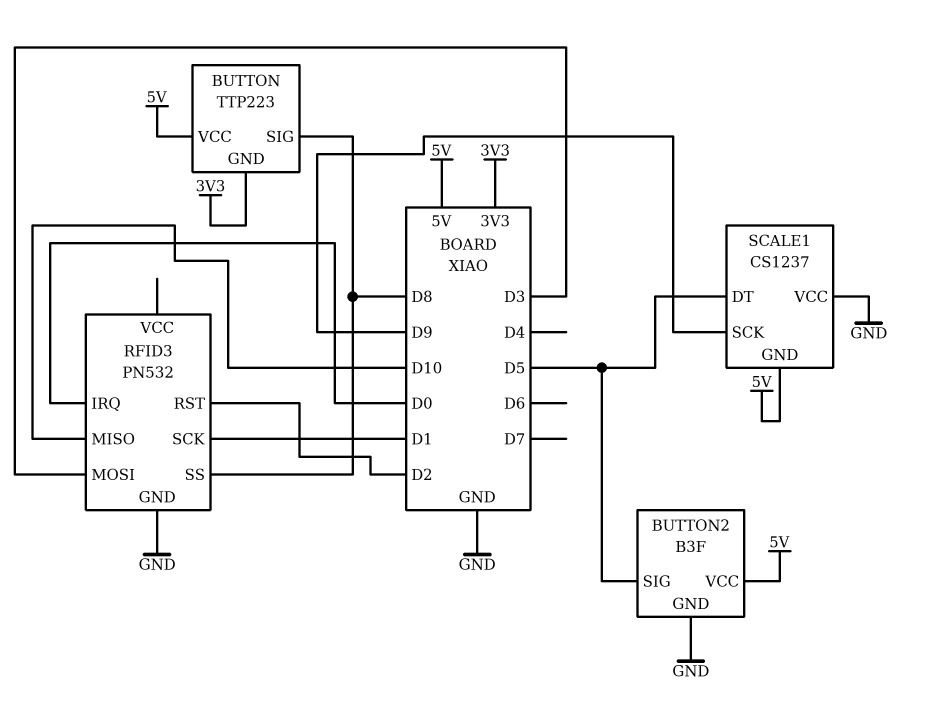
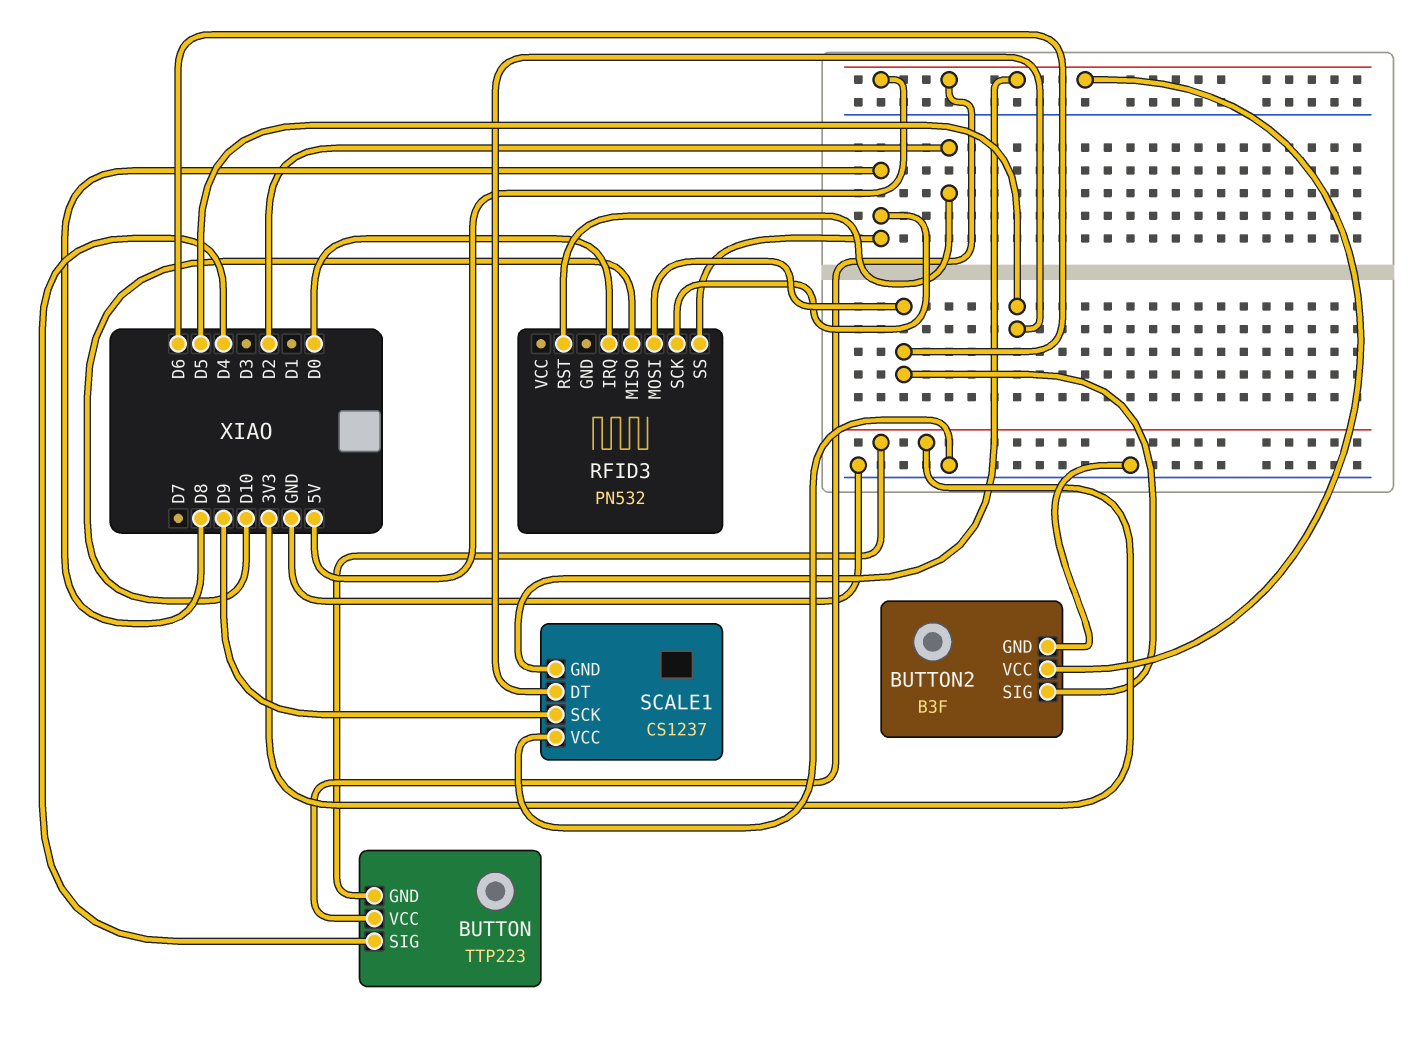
BUTTON pin SIG: D8 -> D4
BUTTON2 pin SIG: D5 -> D6
RFID3 pin GND: GND -> none
RFID3 pin MOSI: D3 -> D6
RFID3 pin SCK: D1 -> D8

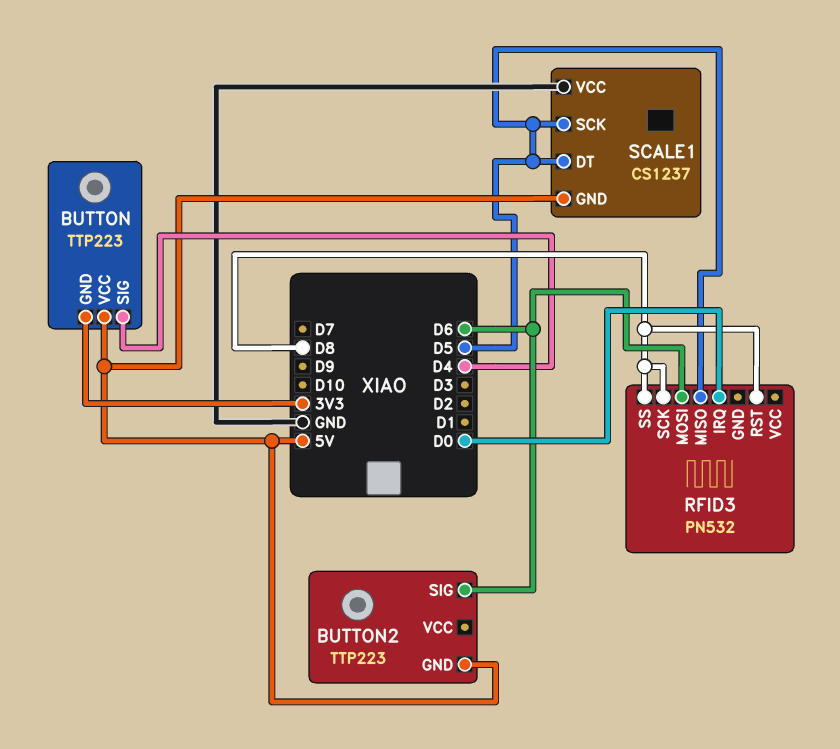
BUTTON2: B3F -> TTP223
BUTTON2 pin GND: GND -> 5V
BUTTON2 pin VCC: 5V -> none
RFID3 pin MISO: D10 -> D5
RFID3 pin RST: D2 -> D8
SCALE1 pin SCK: D9 -> D5

